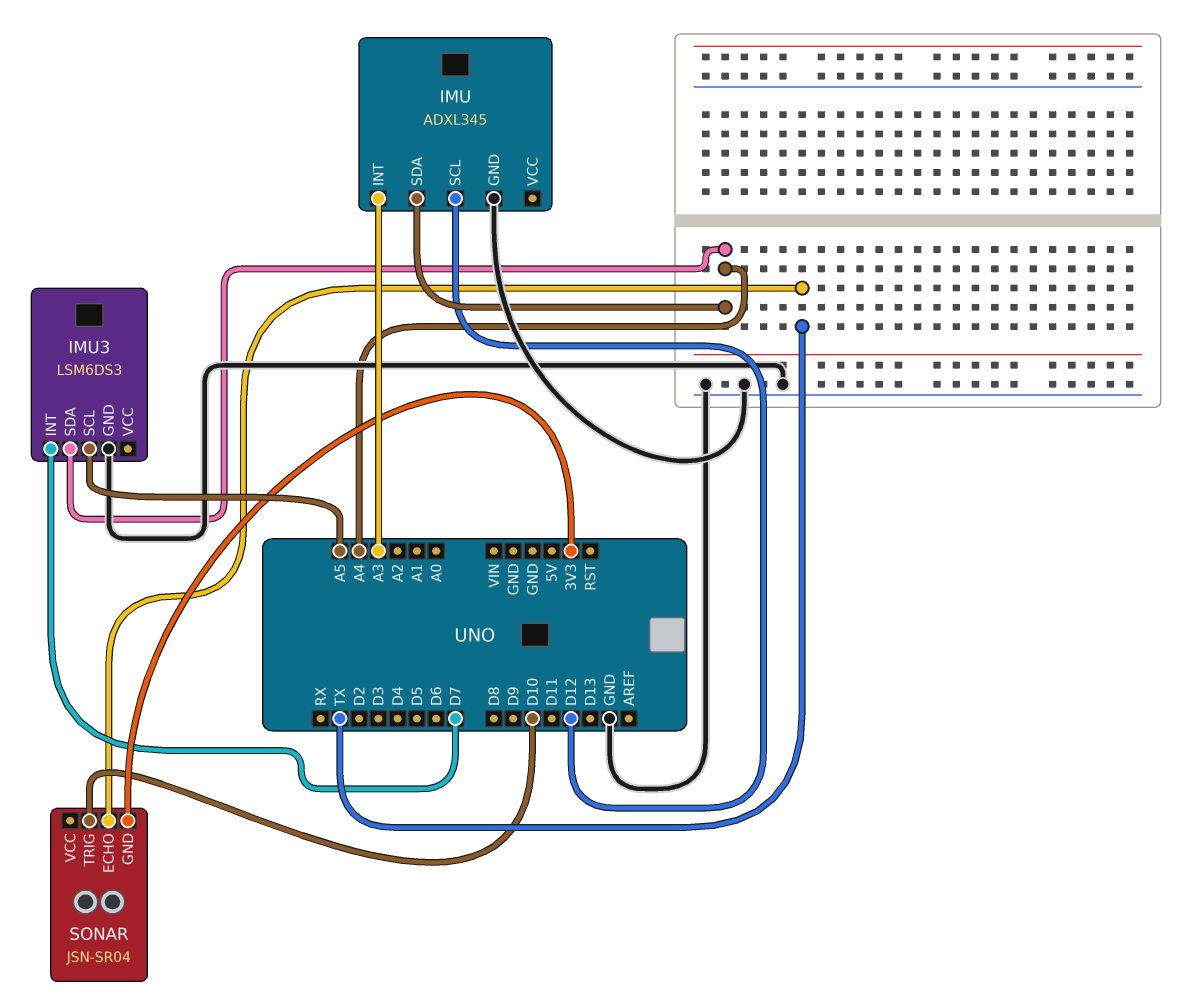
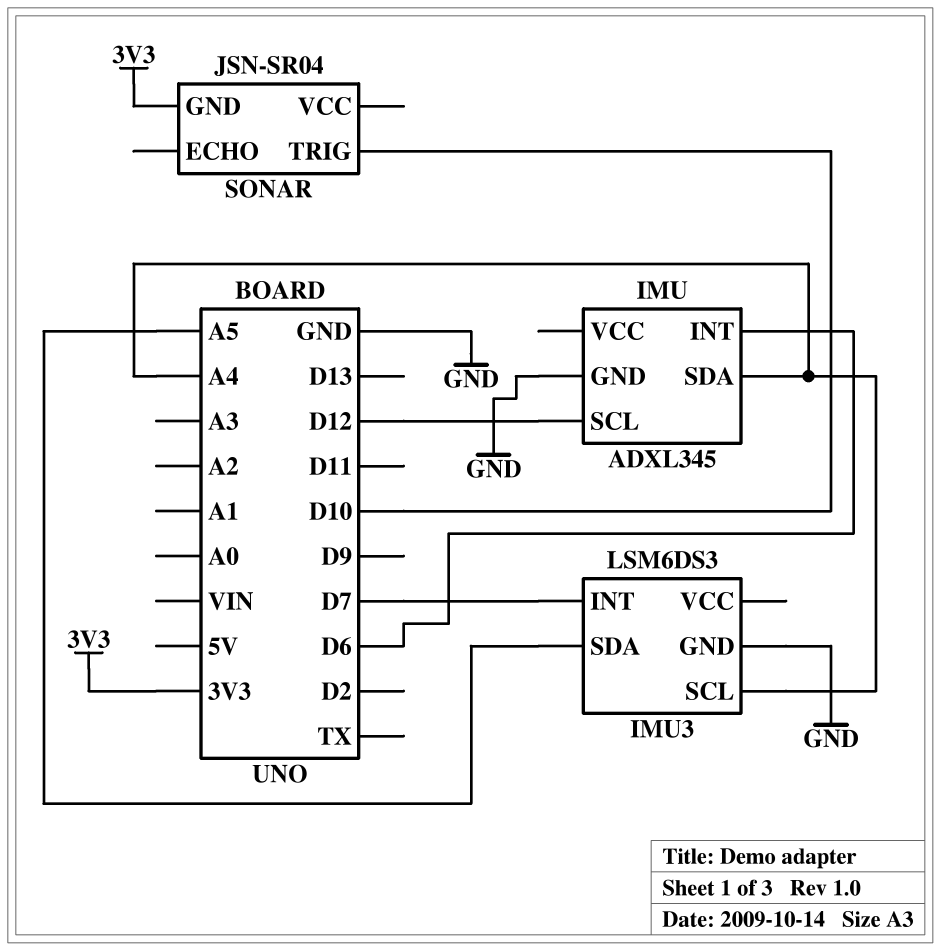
IMU pin INT: A3 -> D6
IMU3 pin SCL: A5 -> A4
IMU3 pin SDA: A4 -> A5
SONAR pin ECHO: TX -> none

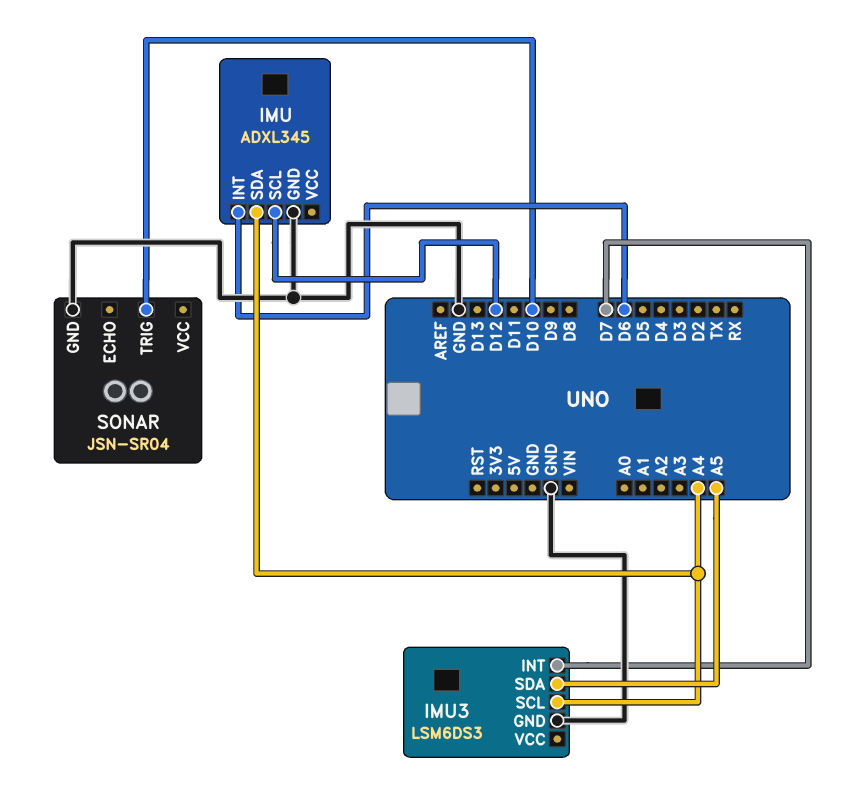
SONAR pin GND: 3V3 -> GND

